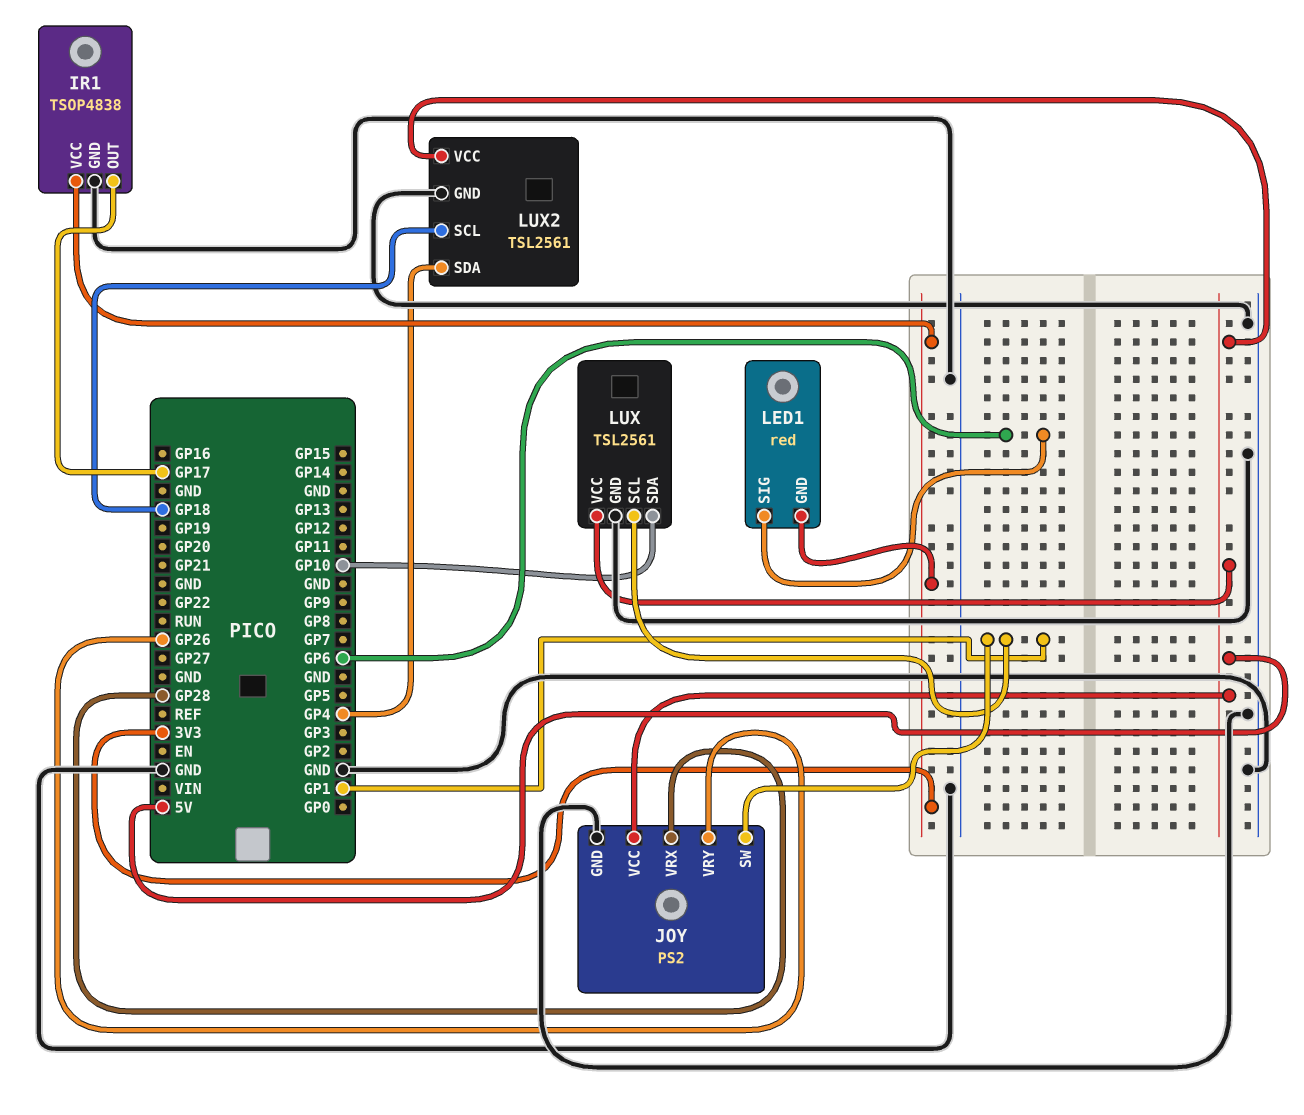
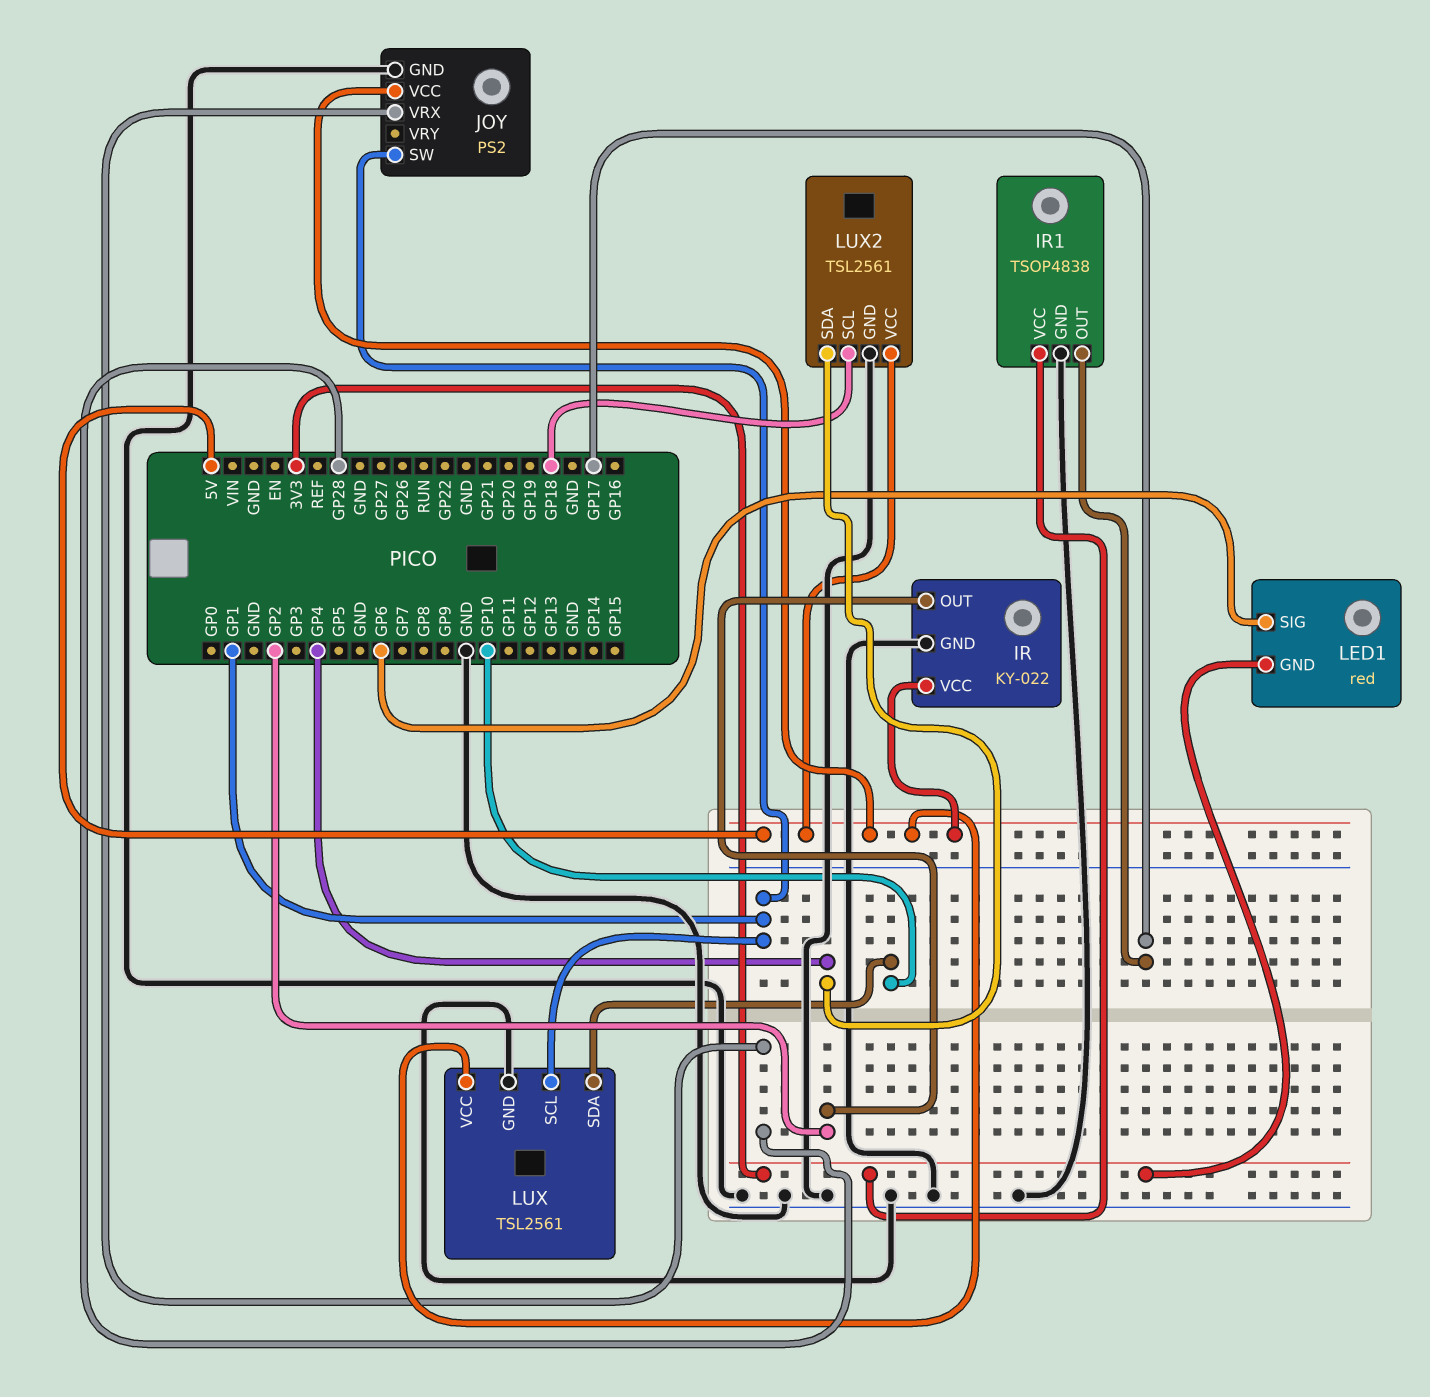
IR: none -> KY-022
IR pin GND: none -> GND
IR pin OUT: none -> GP2
IR pin VCC: none -> 5V
JOY pin VRY: GP26 -> none

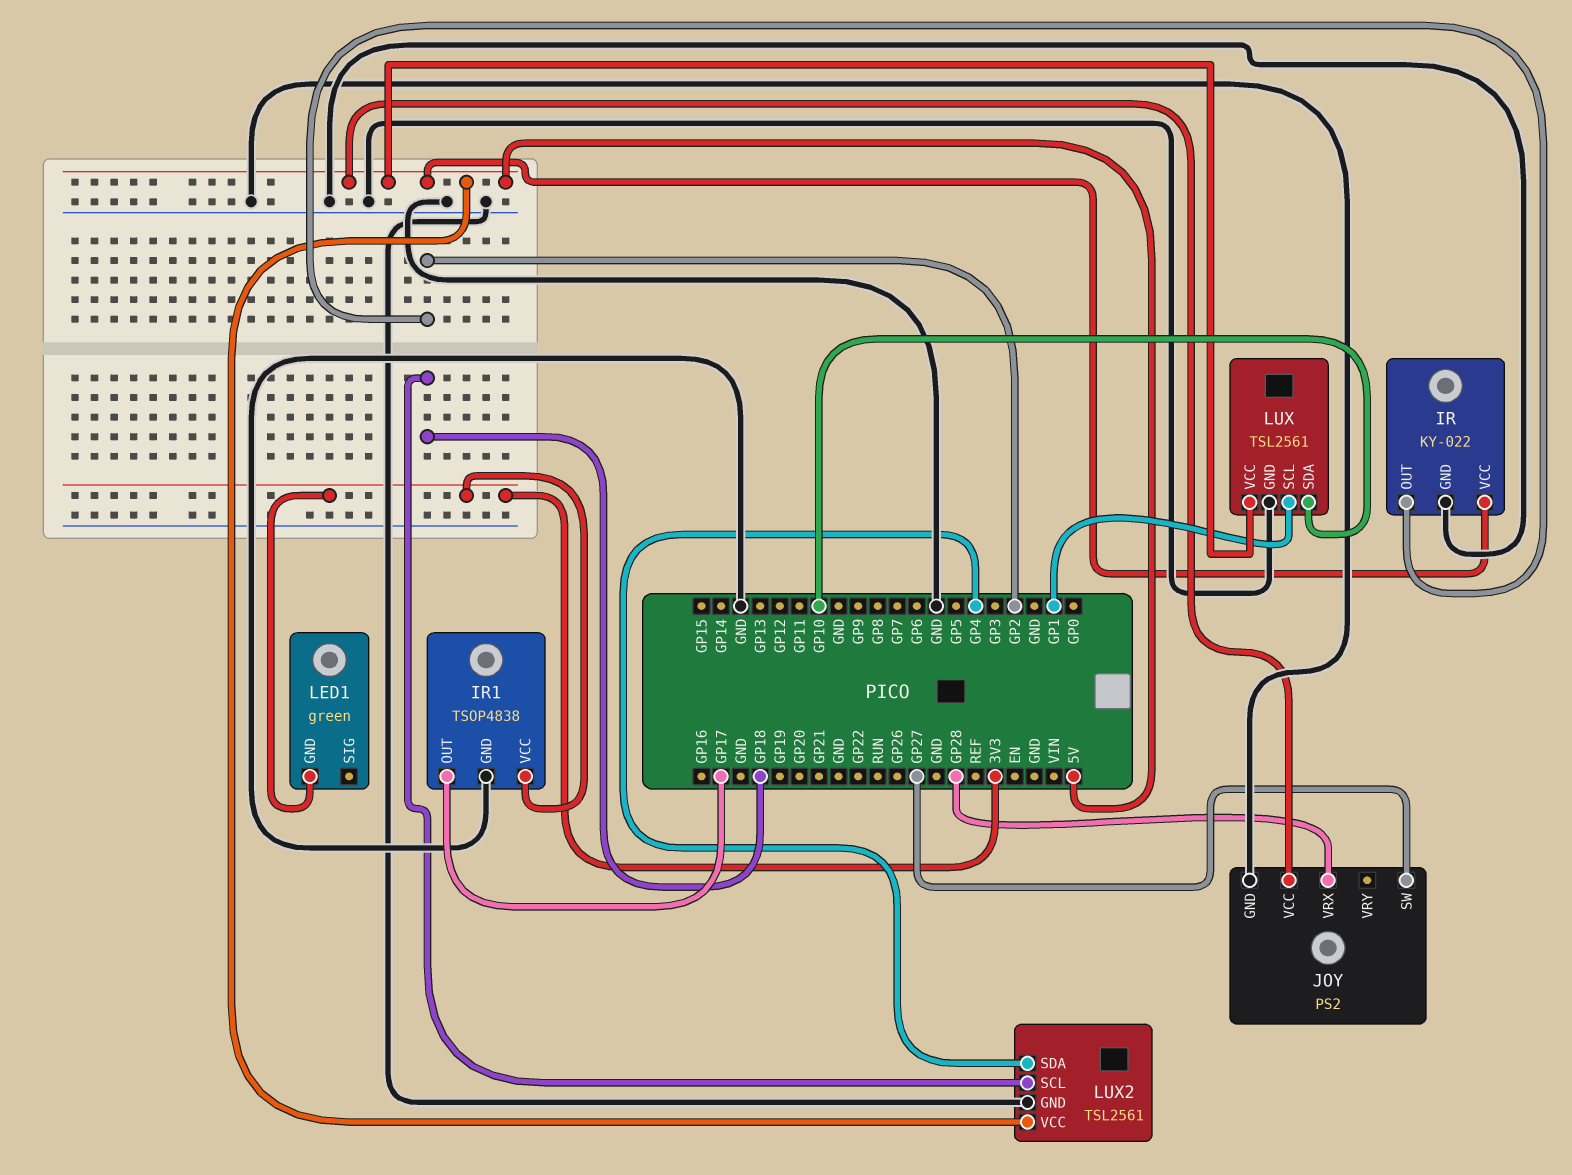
JOY pin SW: GP1 -> GP27
LED1: red -> green
LED1 pin SIG: GP6 -> none

